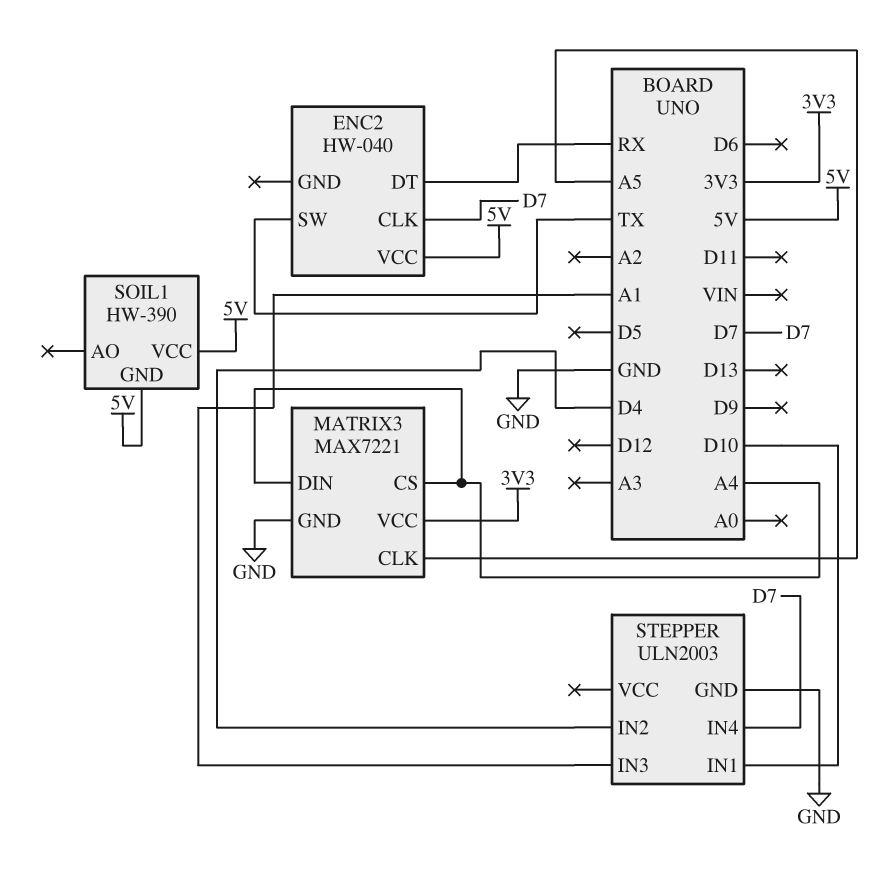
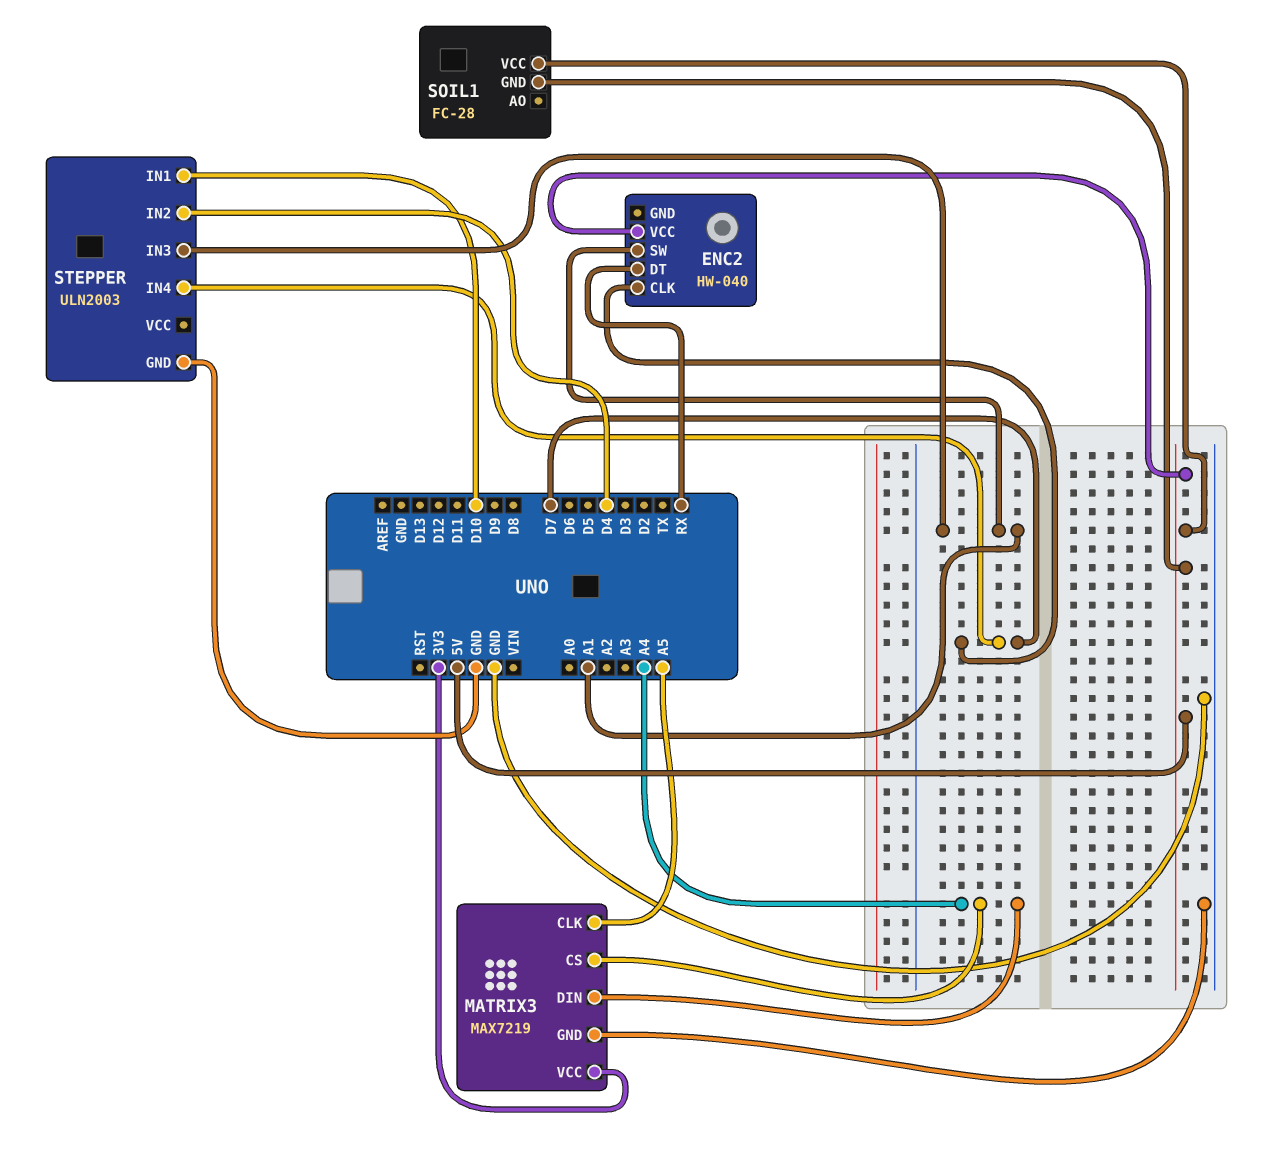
ENC2 pin SW: TX -> A1
MATRIX3: MAX7221 -> MAX7219
SOIL1: HW-390 -> FC-28

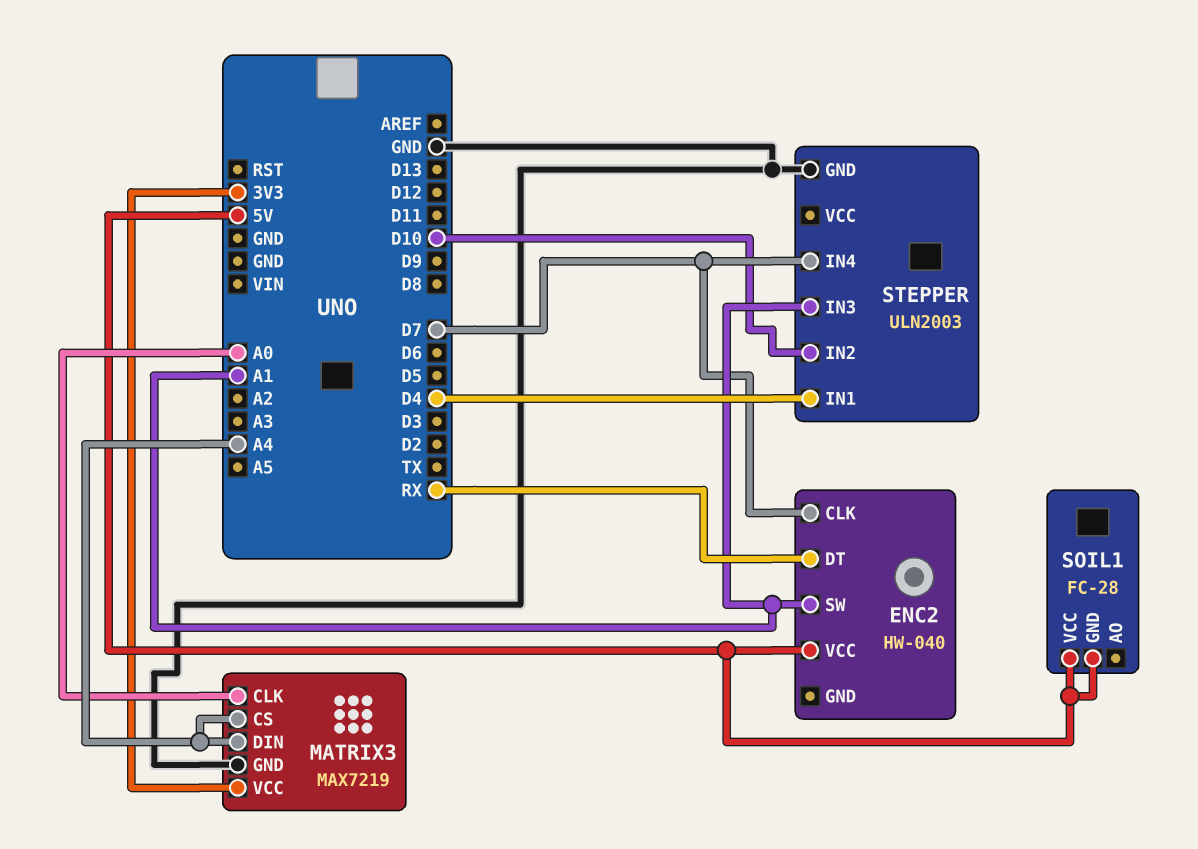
MATRIX3 pin CLK: A5 -> A0
STEPPER pin IN1: D10 -> D4
STEPPER pin IN2: D4 -> D10

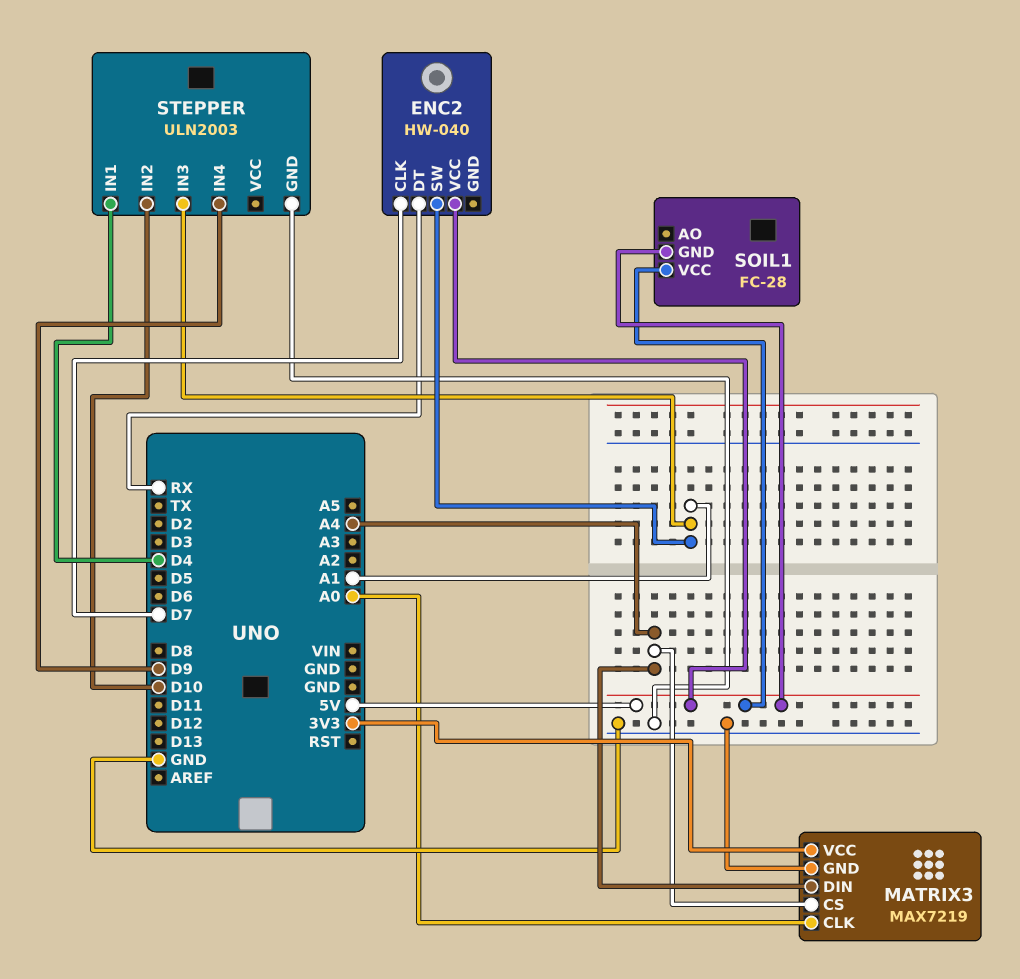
STEPPER pin IN4: D7 -> D9

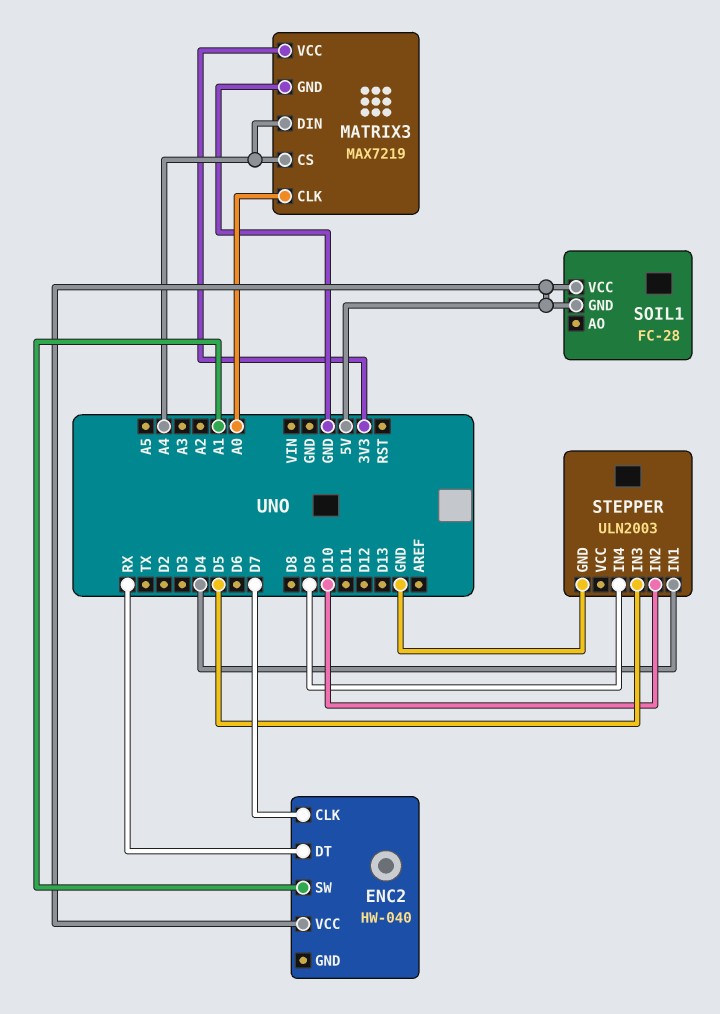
STEPPER pin IN3: A1 -> D5

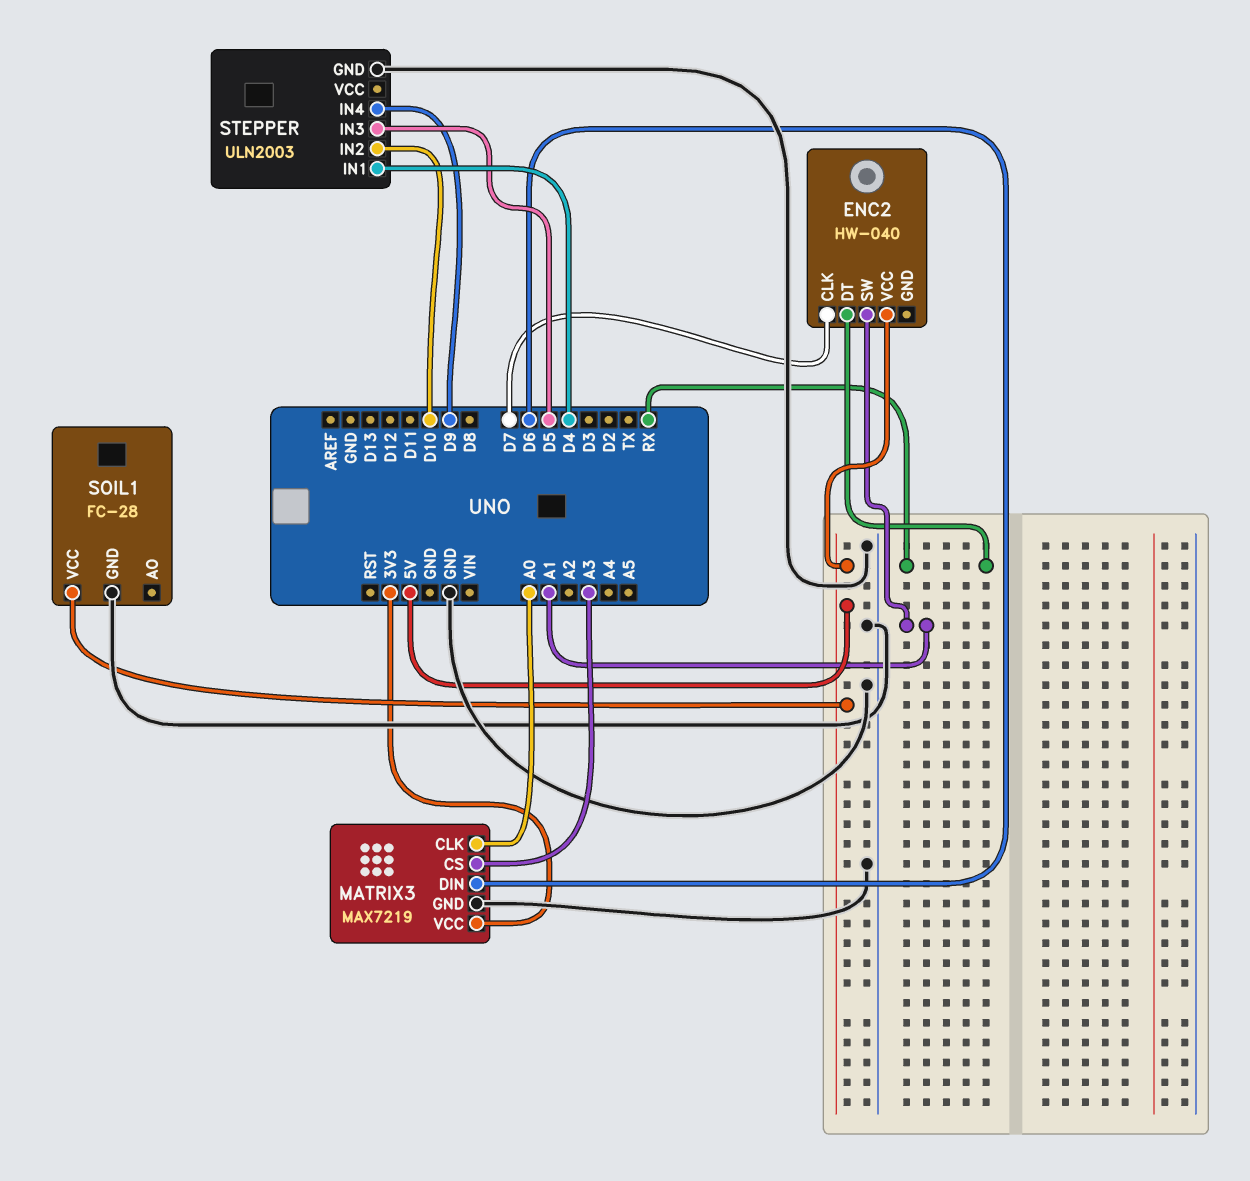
MATRIX3 pin CS: A4 -> A3
MATRIX3 pin DIN: A4 -> D6
SOIL1 pin GND: 5V -> GND

